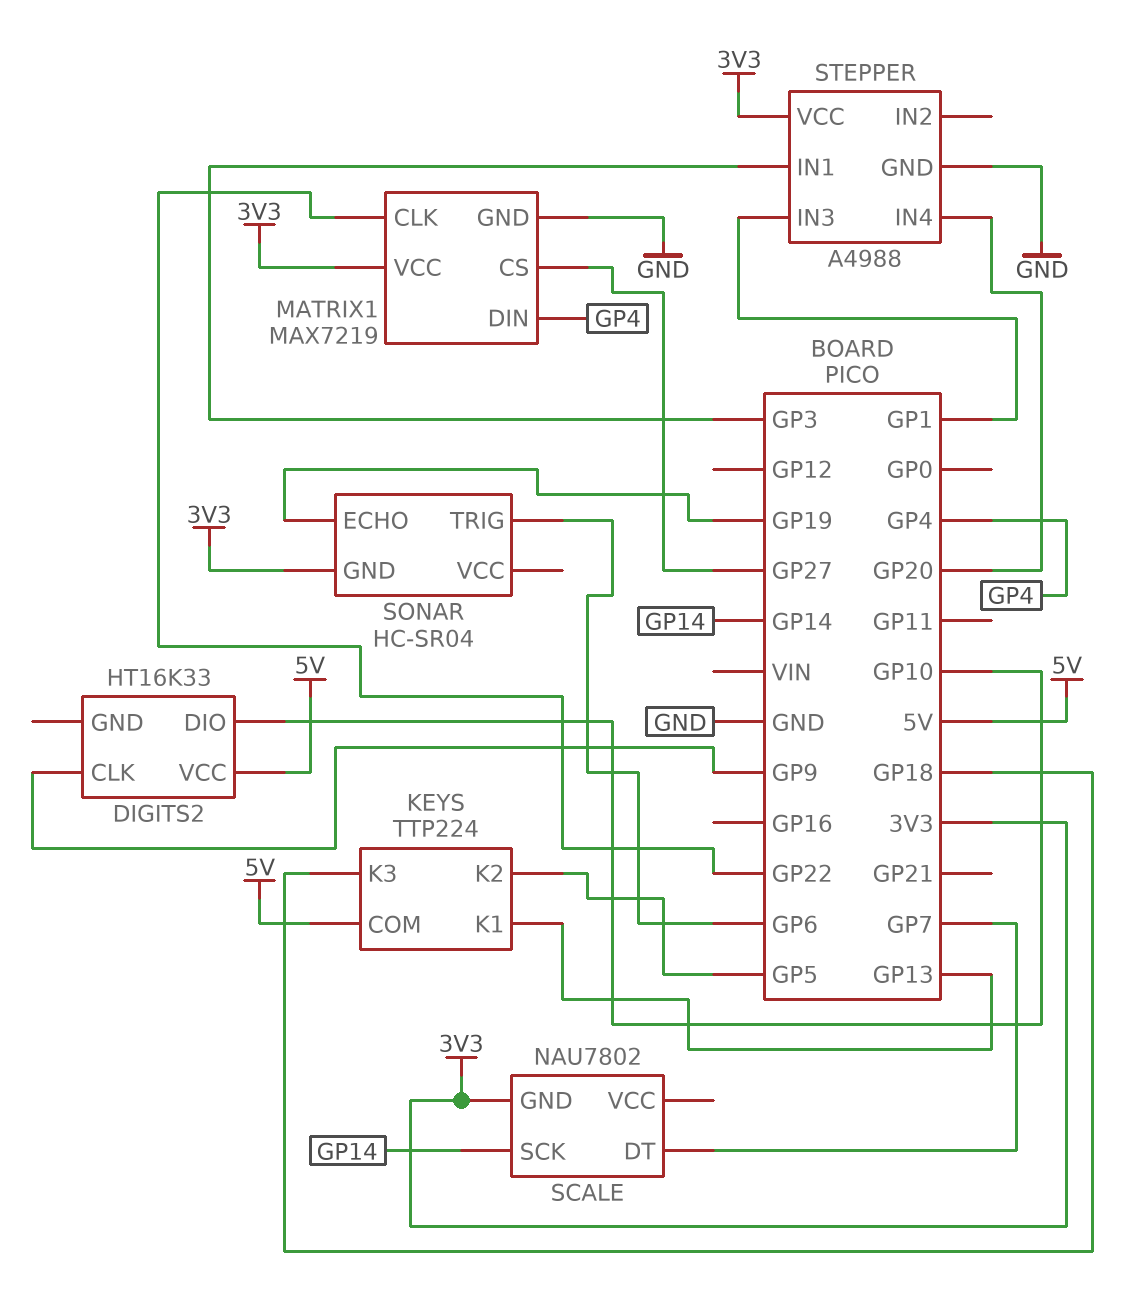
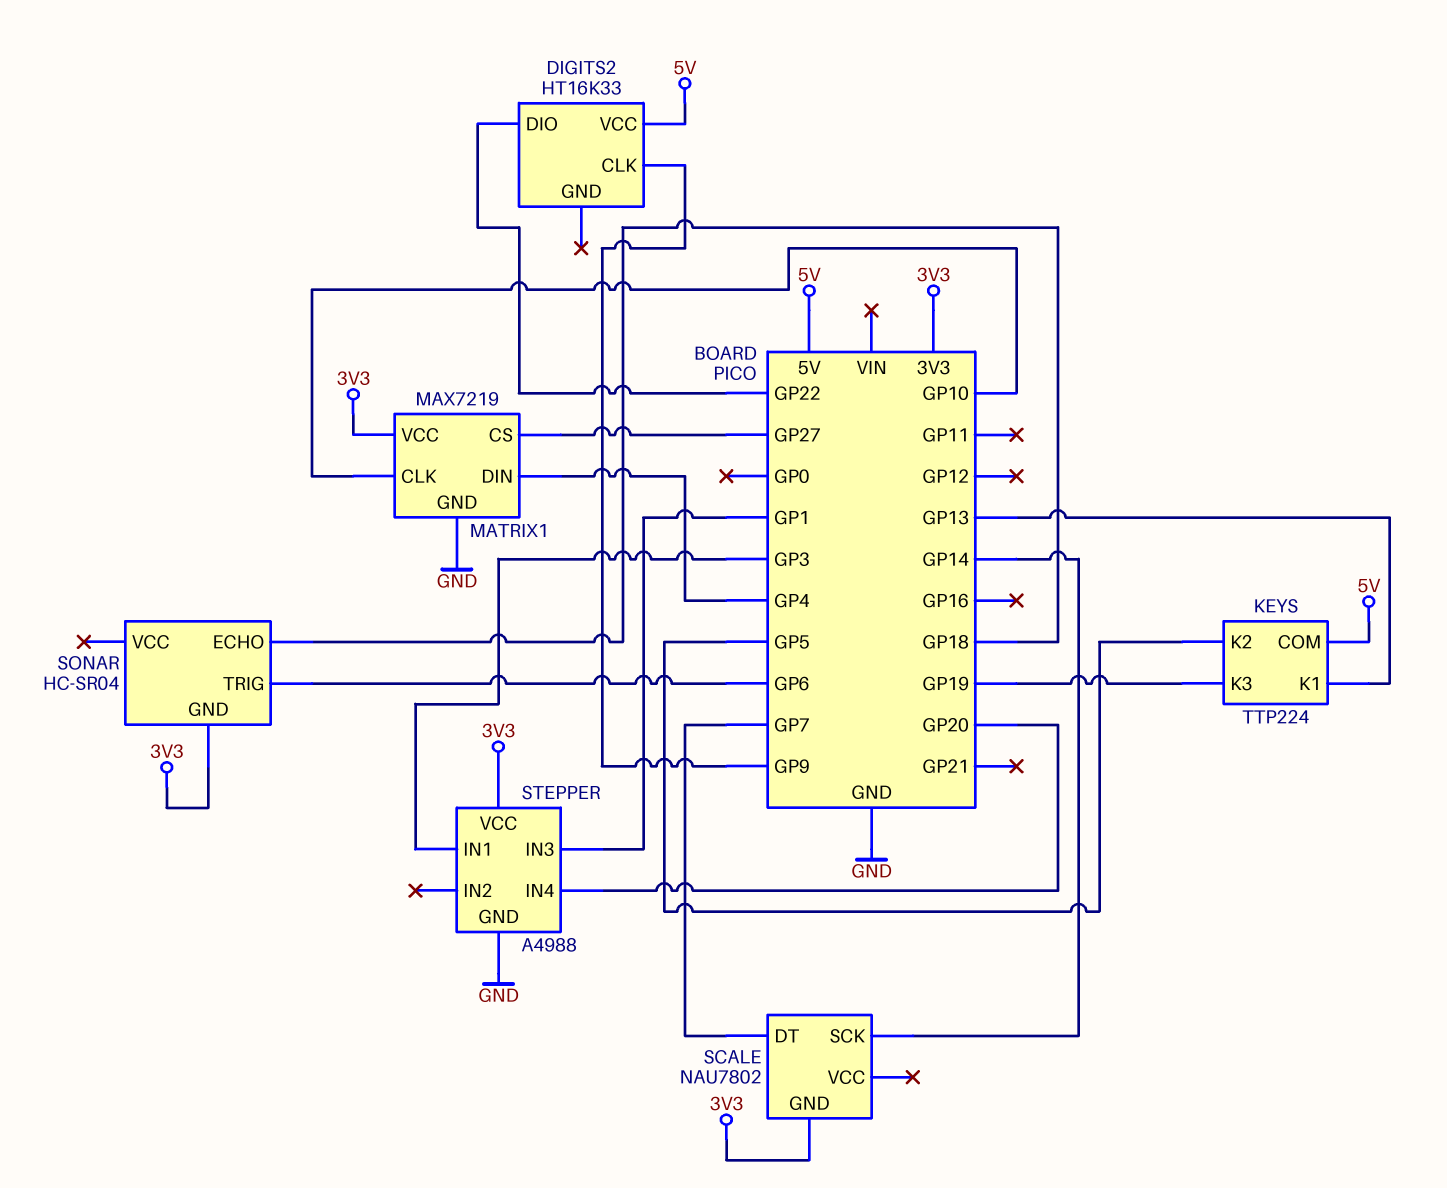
DIGITS2 pin DIO: GP10 -> GP22
KEYS pin K3: GP18 -> GP19
MATRIX1 pin CLK: GP22 -> GP10
SONAR pin ECHO: GP19 -> GP18

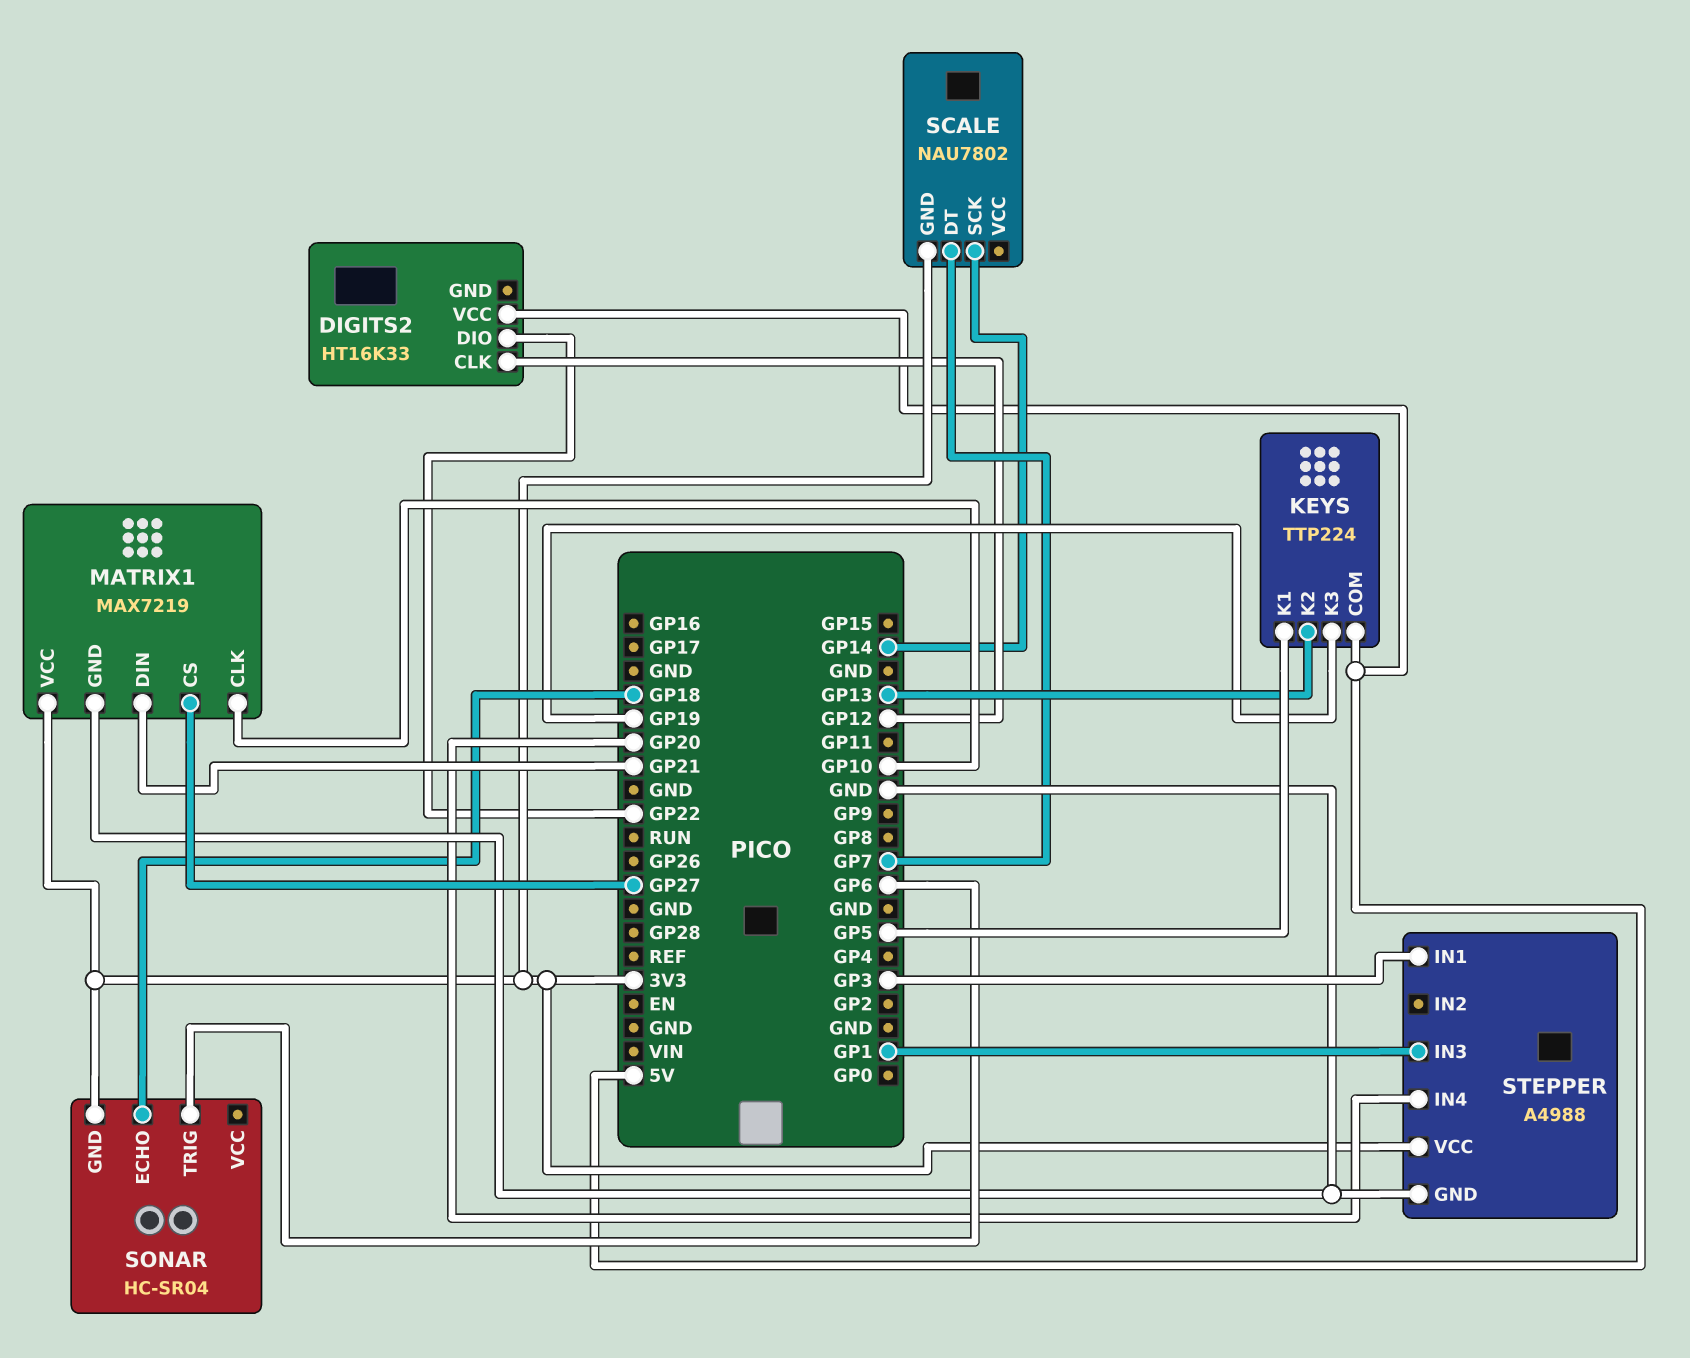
DIGITS2 pin CLK: GP9 -> GP12
KEYS pin K1: GP13 -> GP5
KEYS pin K2: GP5 -> GP13
MATRIX1 pin DIN: GP4 -> GP21

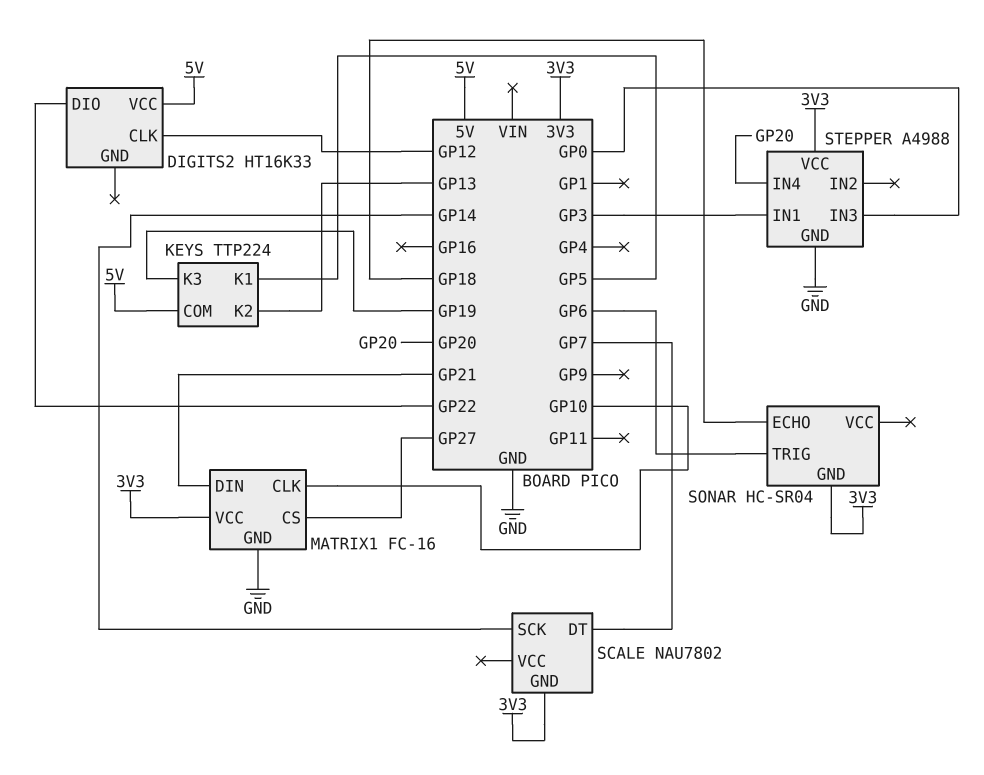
MATRIX1: MAX7219 -> FC-16
STEPPER pin IN3: GP1 -> GP0

